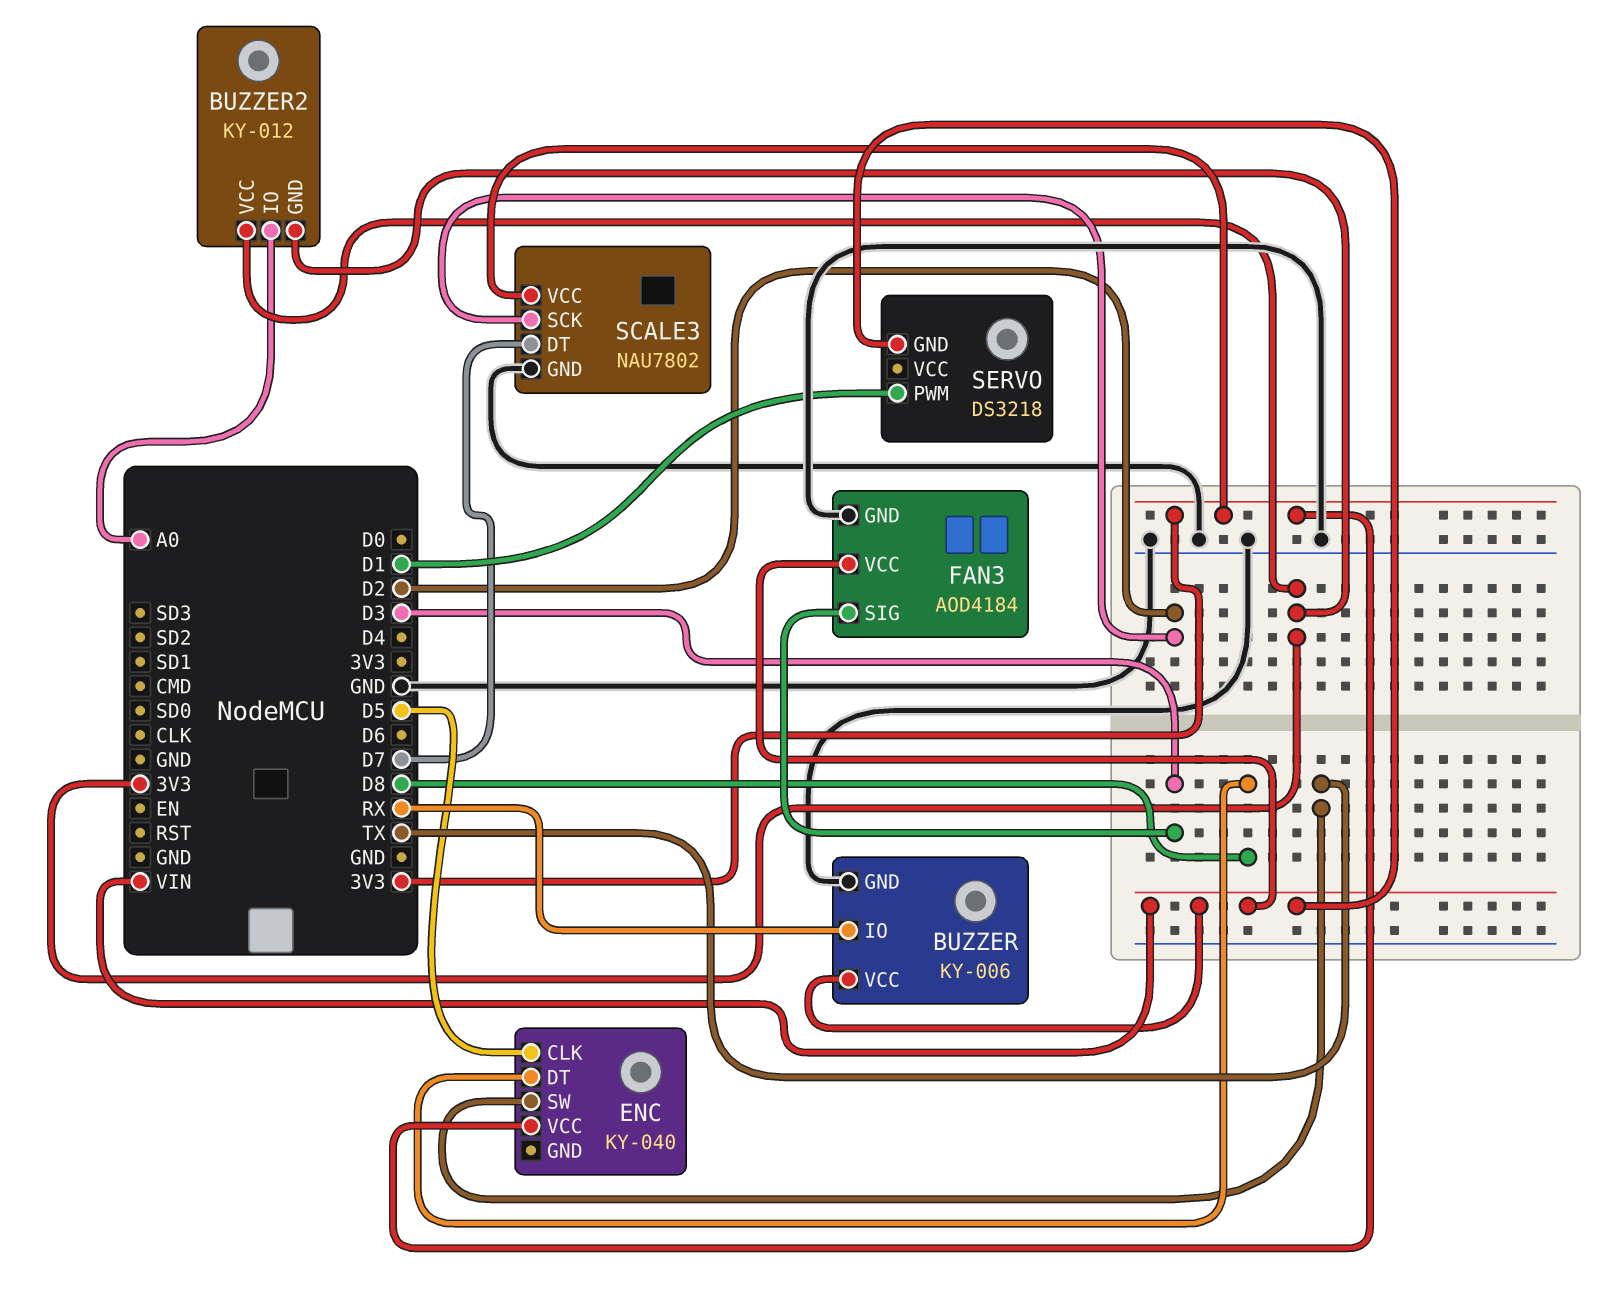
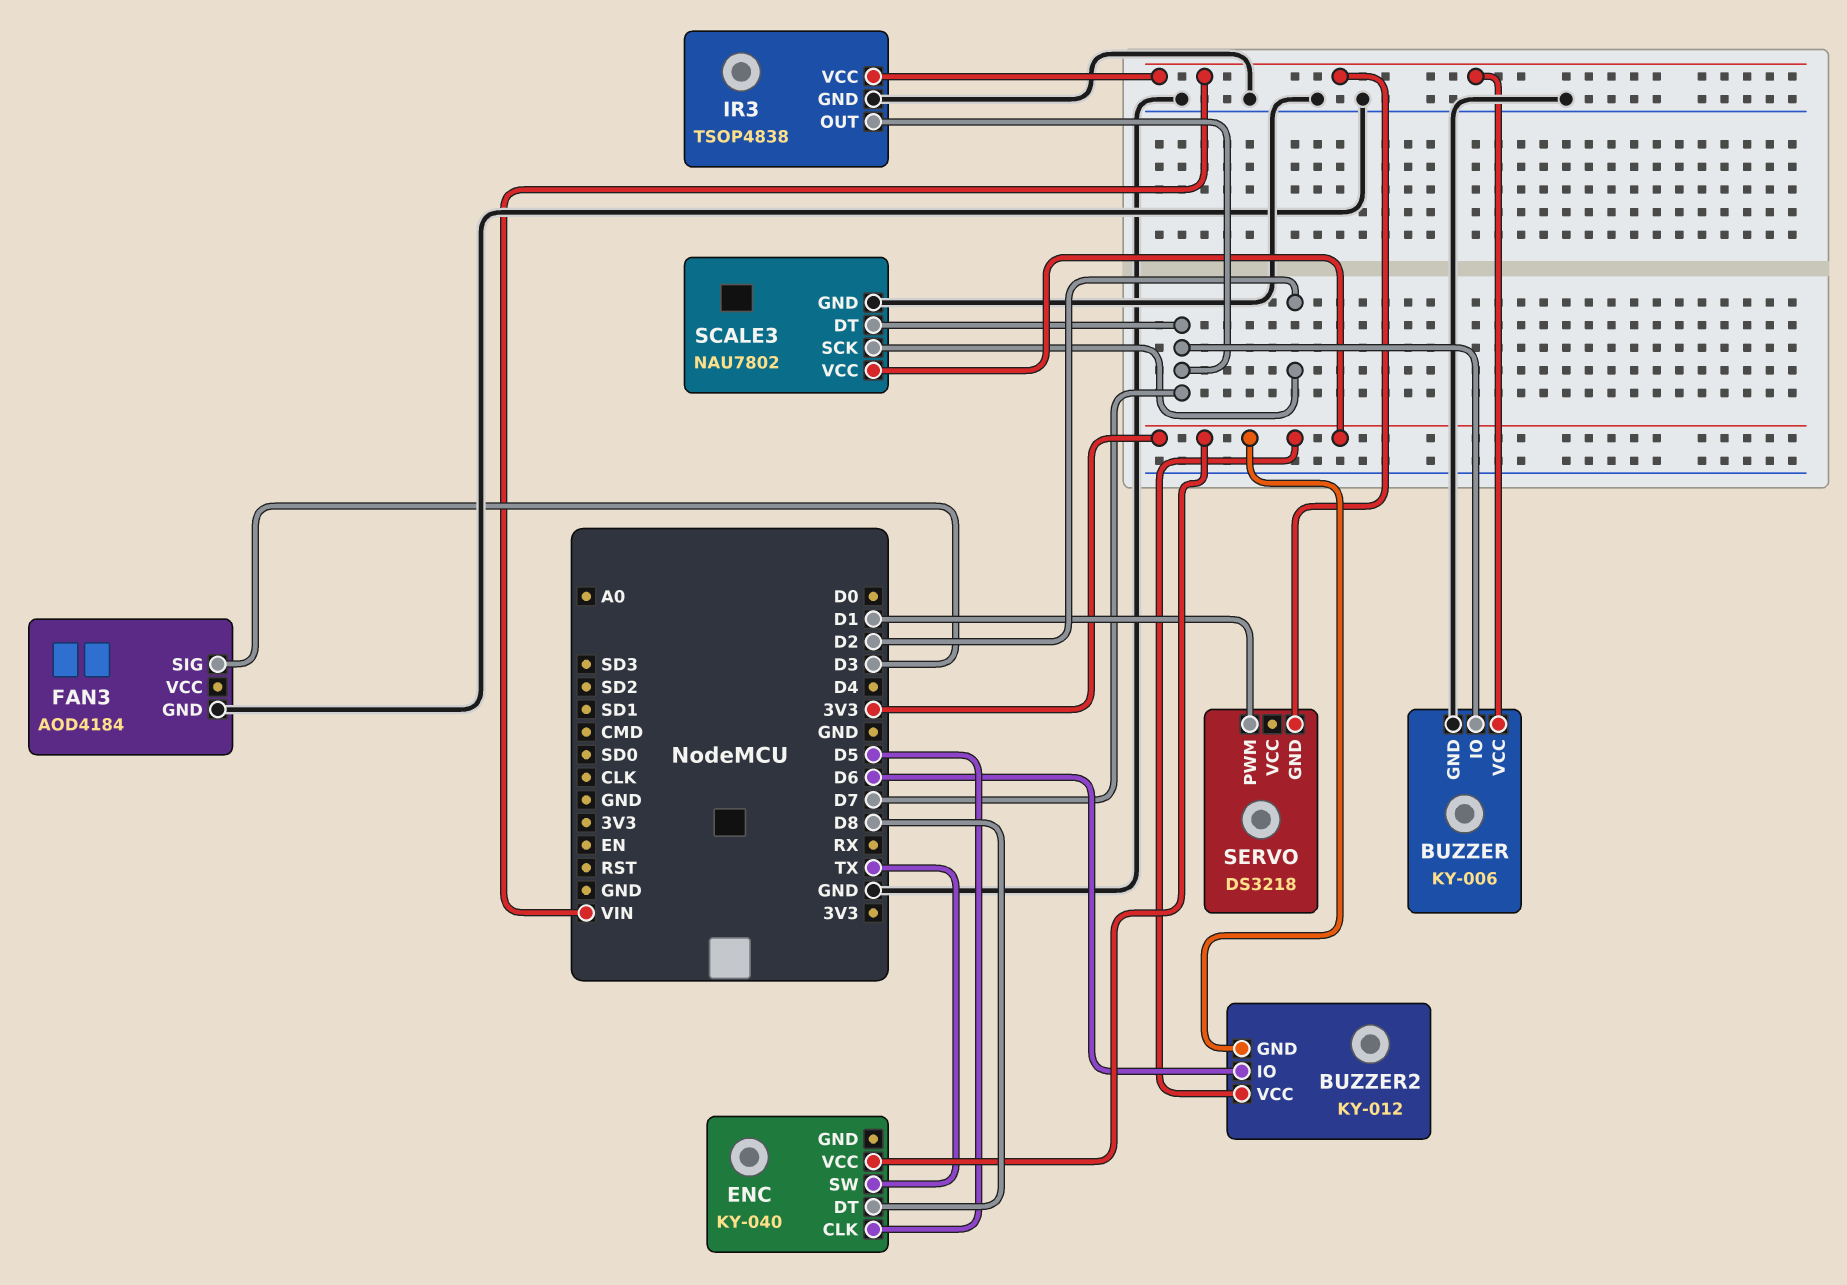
BUZZER pin IO: RX -> D7
BUZZER2 pin IO: A0 -> D6
FAN3 pin VCC: VIN -> none
IR3: none -> TSOP4838
IR3 pin GND: none -> GND
IR3 pin OUT: none -> D7
IR3 pin VCC: none -> VIN

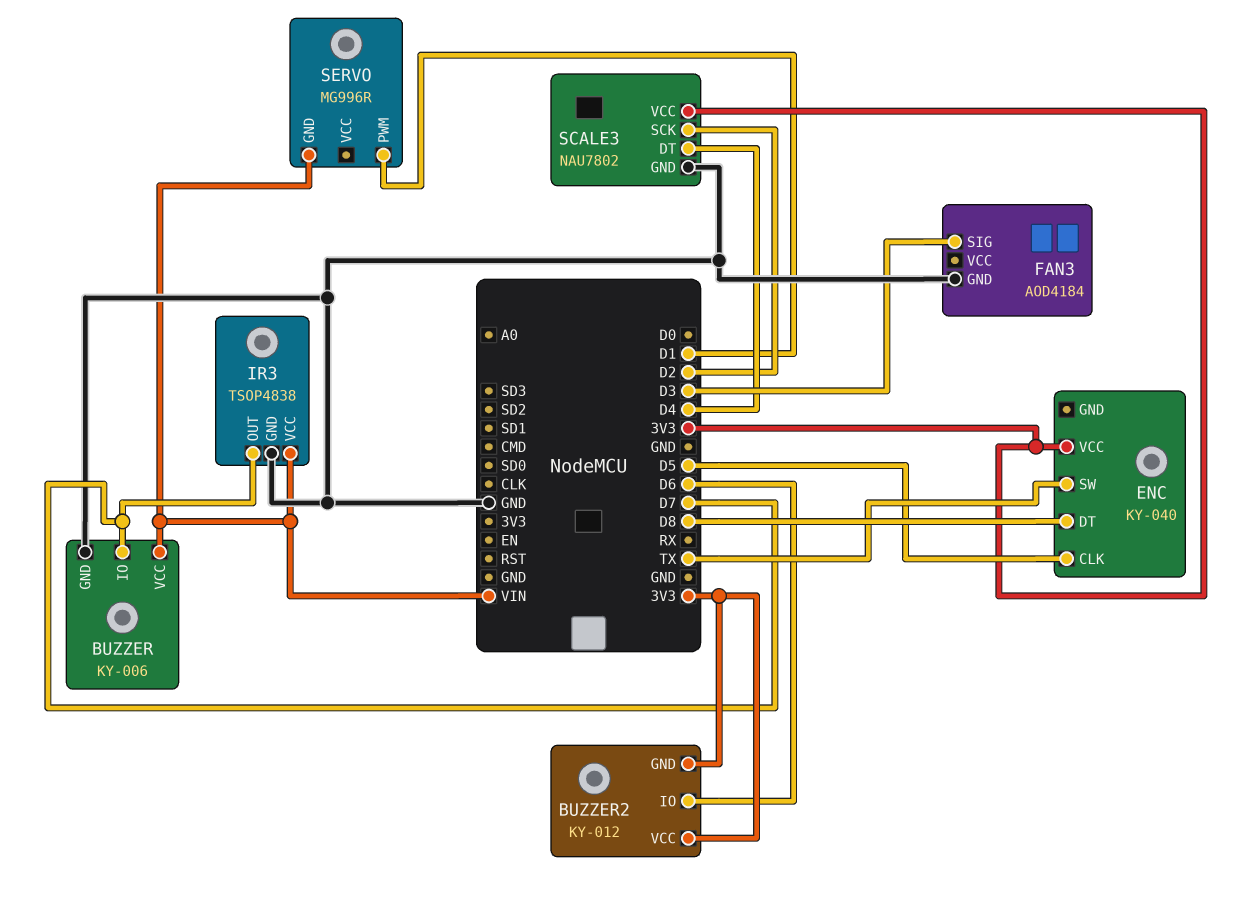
SCALE3 pin DT: D7 -> D4
SERVO: DS3218 -> MG996R

